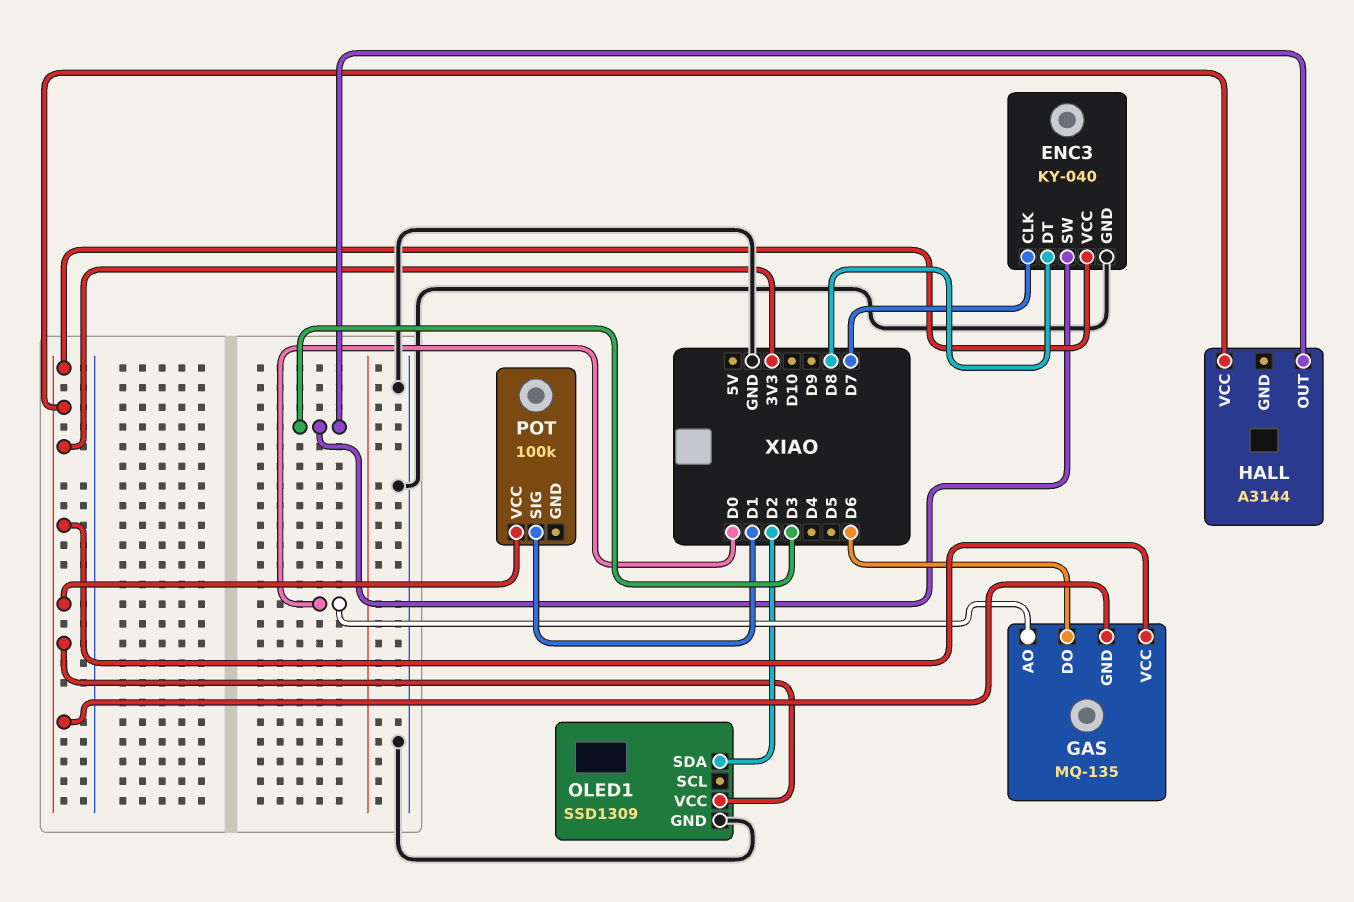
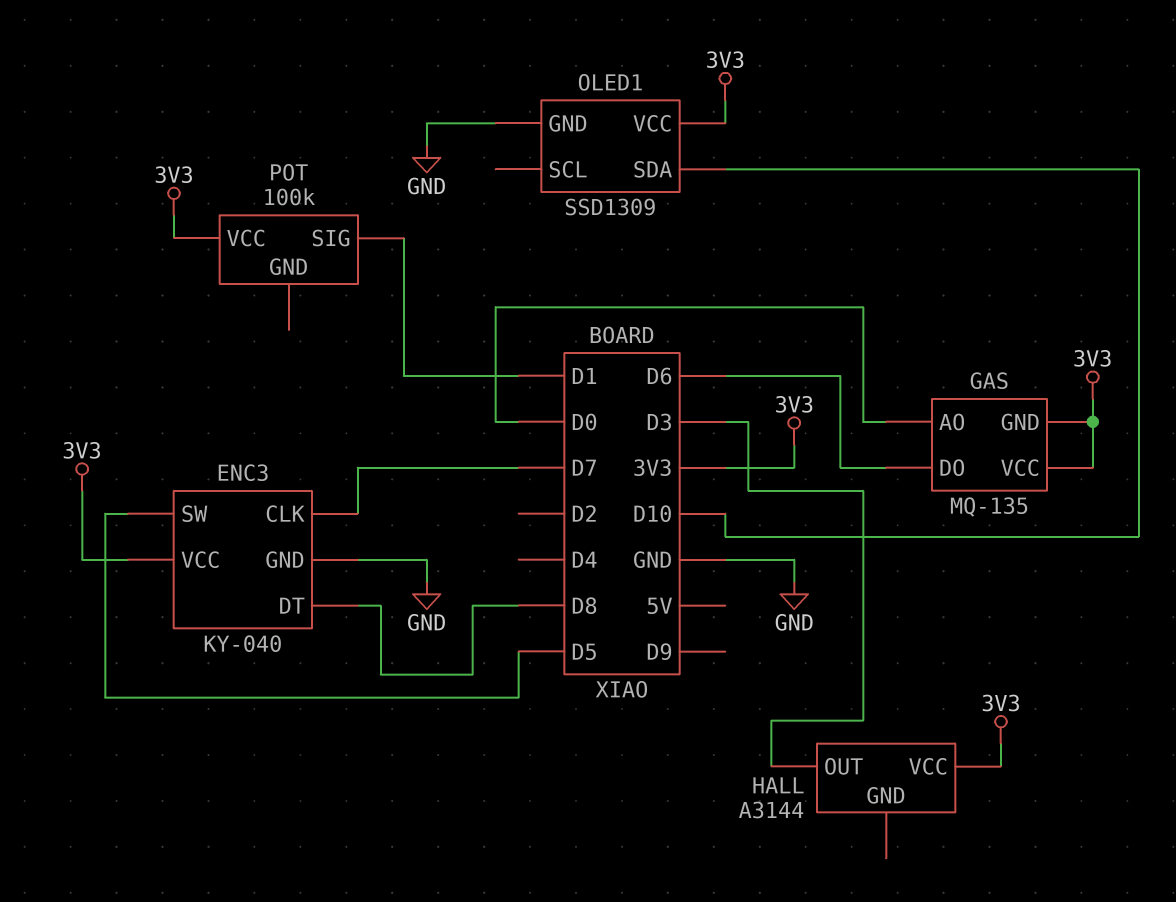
ENC3 pin SW: D3 -> D5
OLED1 pin SDA: D2 -> D10

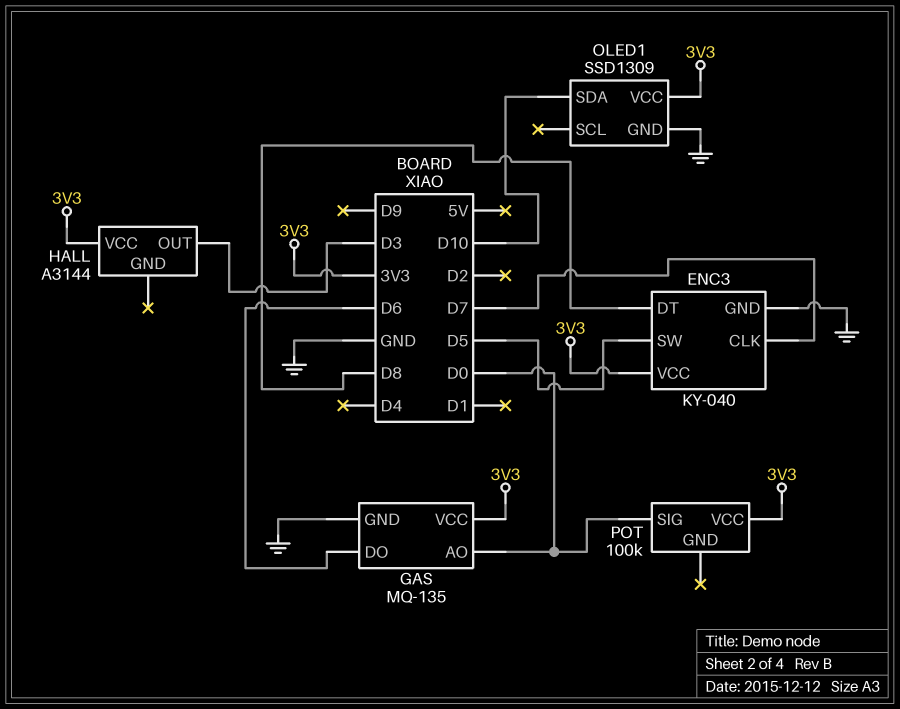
GAS pin GND: 3V3 -> GND
POT pin SIG: D1 -> D0

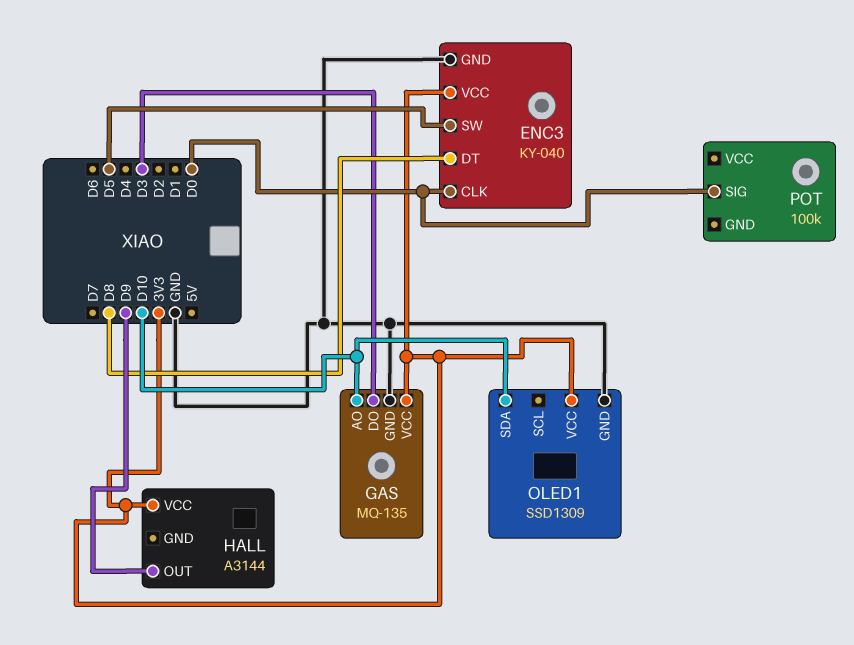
ENC3 pin CLK: D7 -> D0
GAS pin AO: D0 -> D10
GAS pin DO: D6 -> D3
HALL pin OUT: D3 -> D9
POT pin VCC: 3V3 -> none

